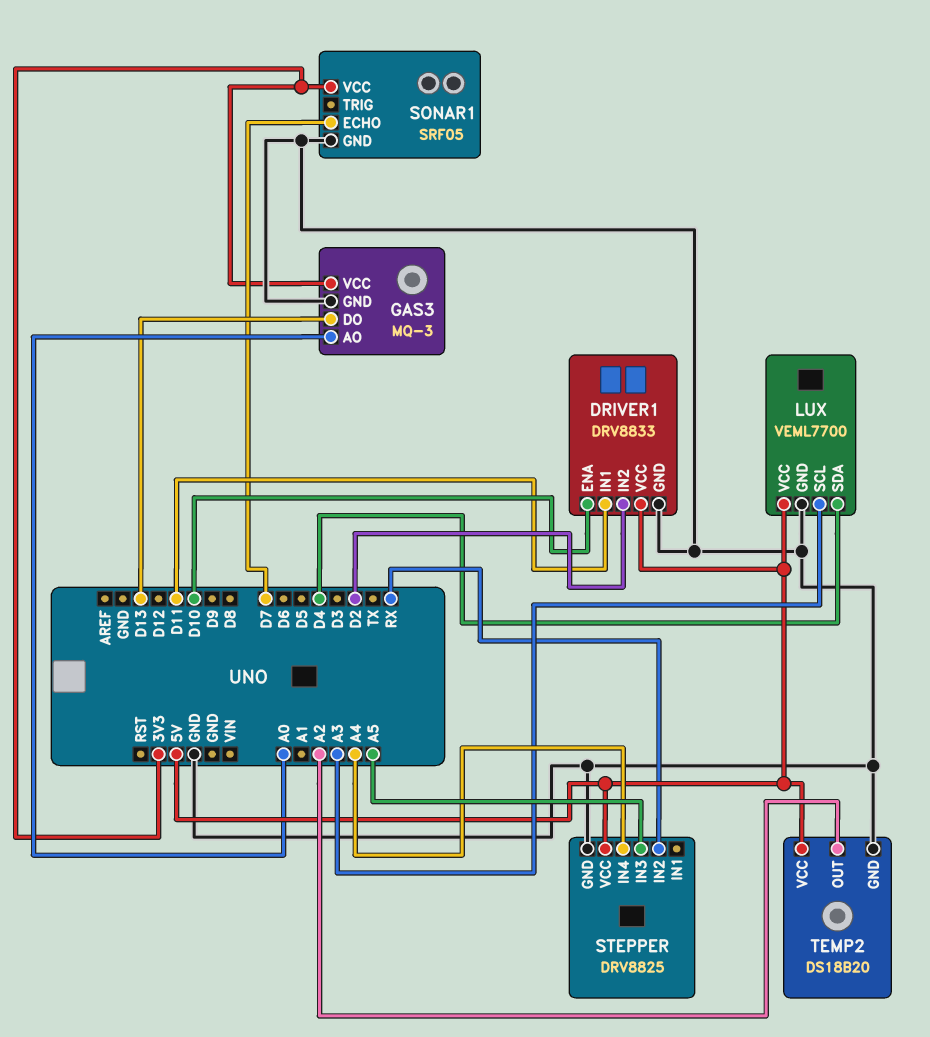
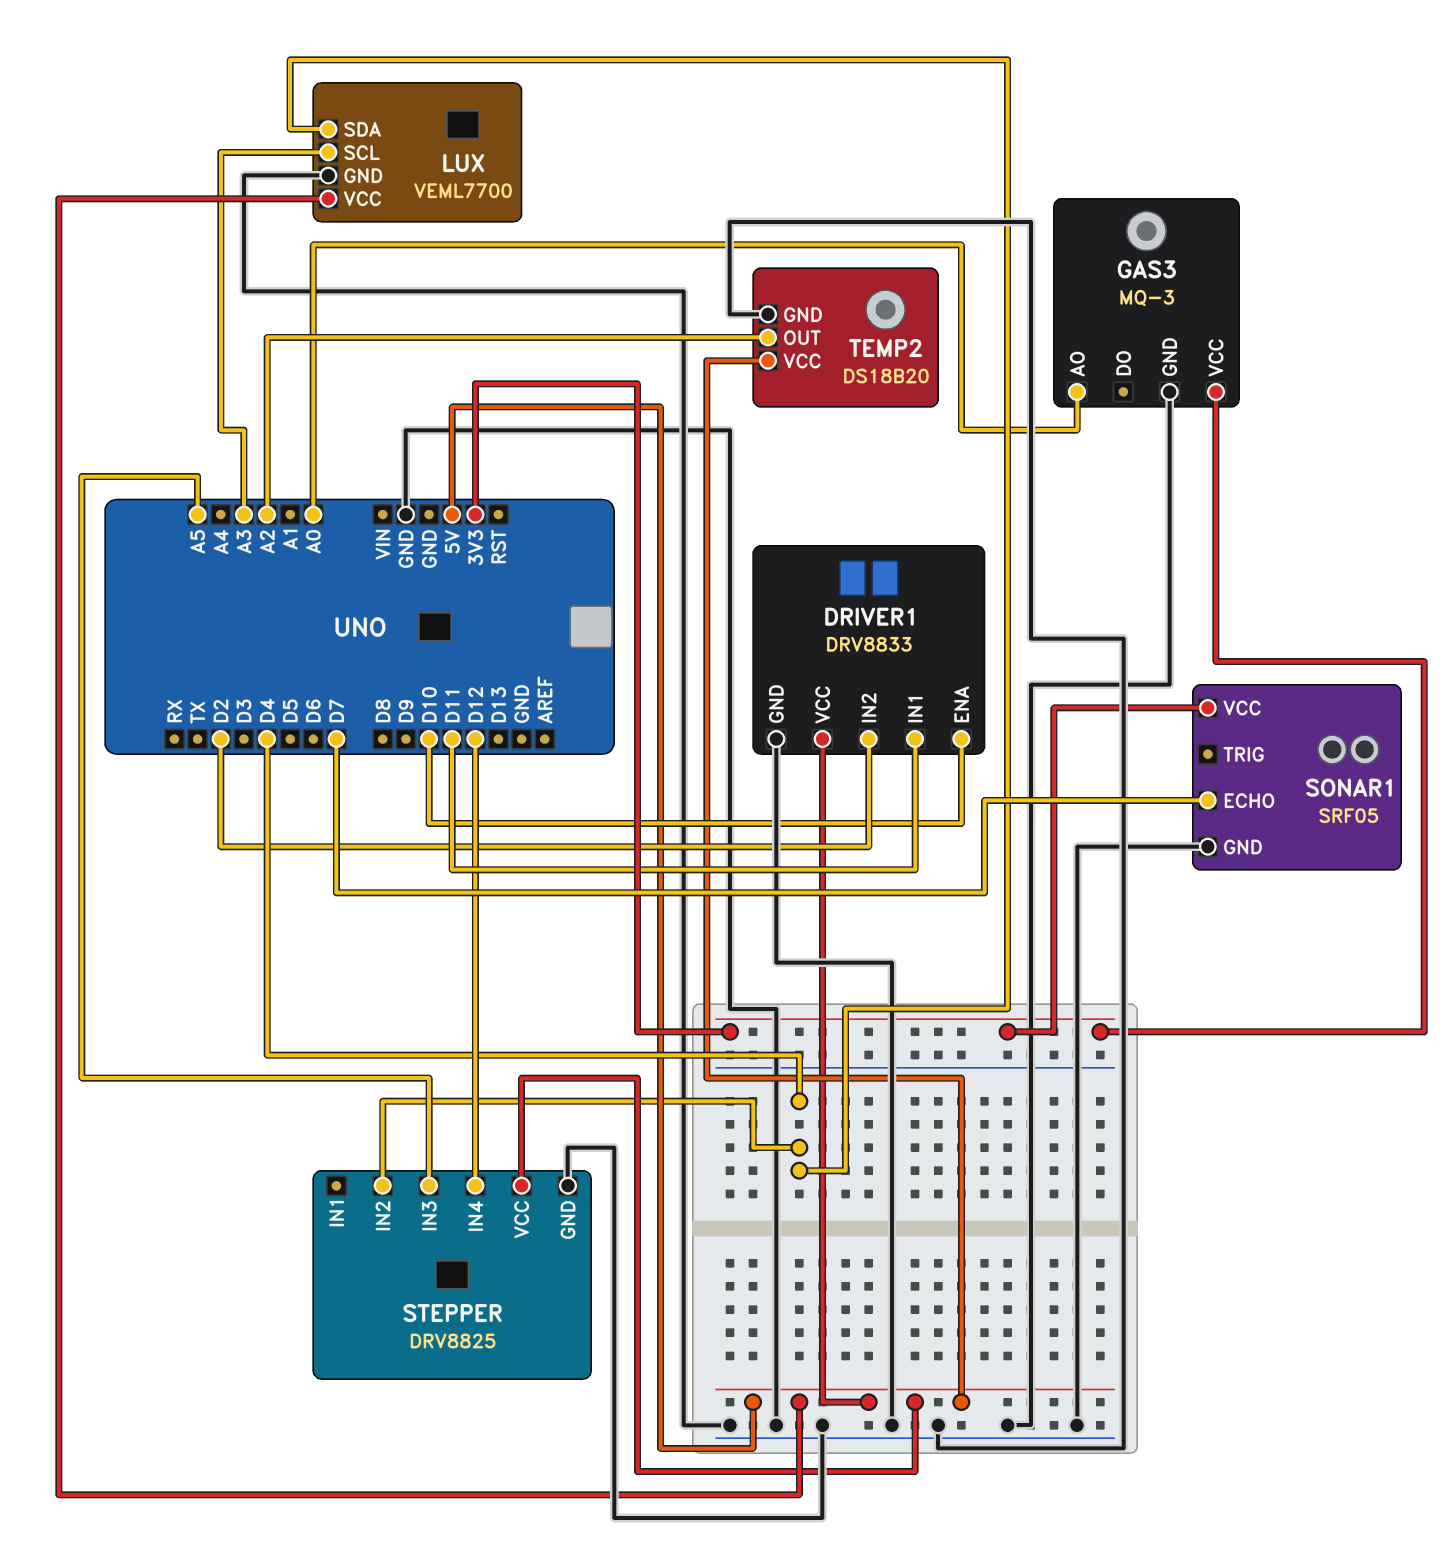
GAS3 pin DO: D13 -> none
STEPPER pin IN2: RX -> D4
STEPPER pin IN4: A4 -> D12

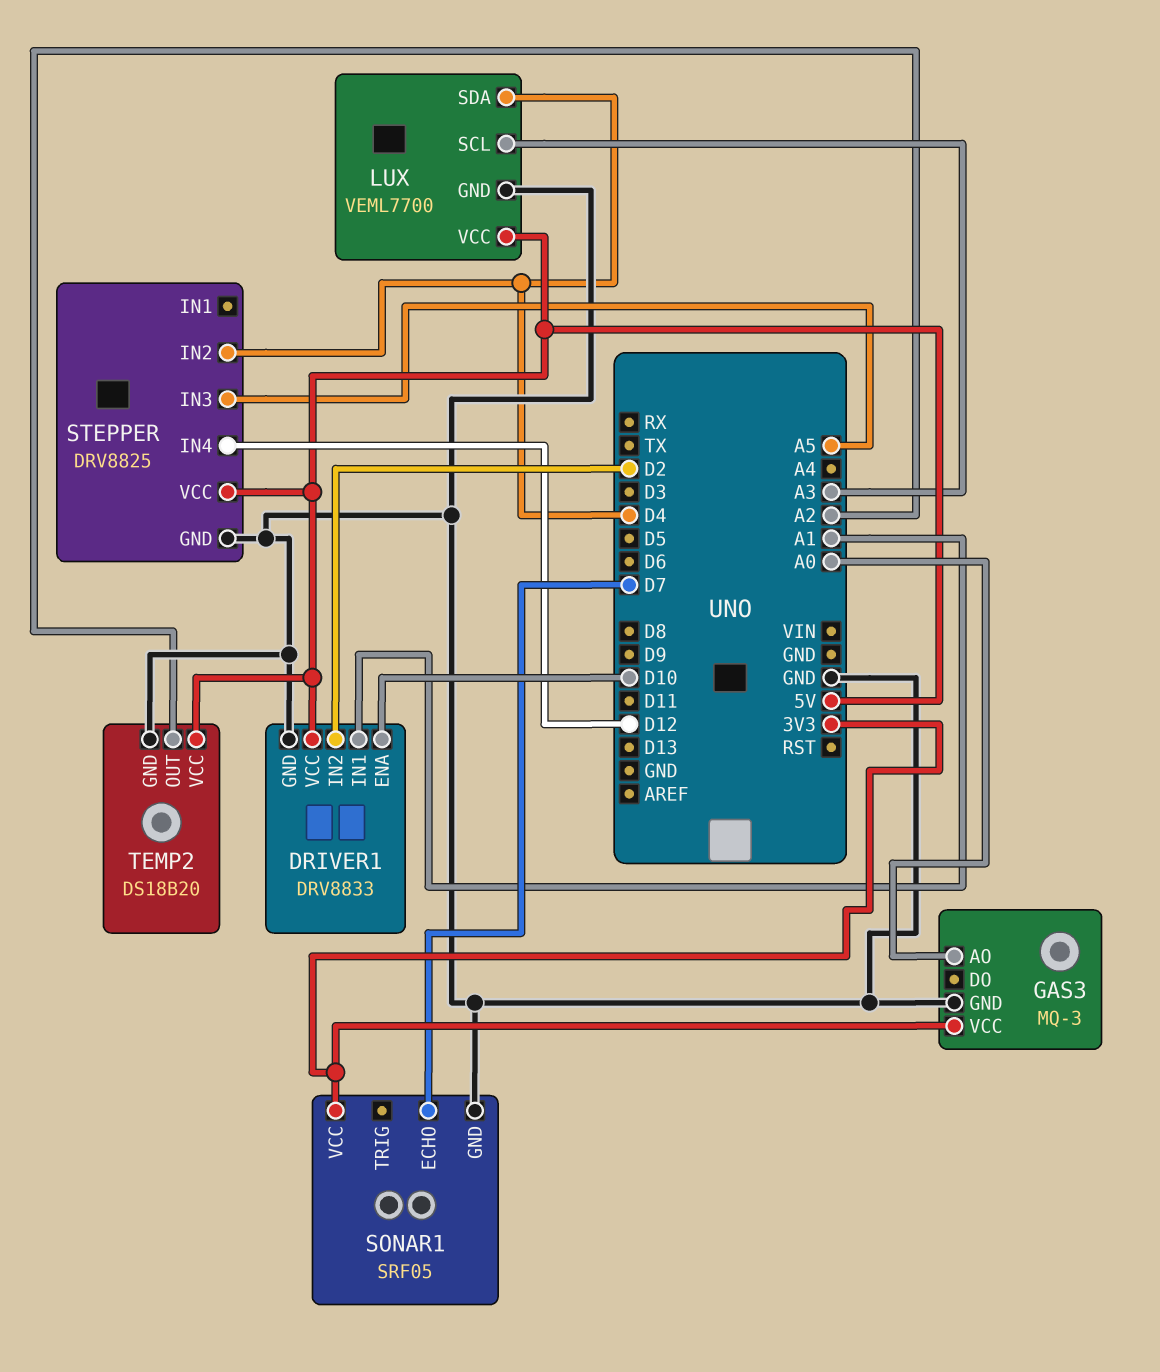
DRIVER1 pin IN1: D11 -> A1

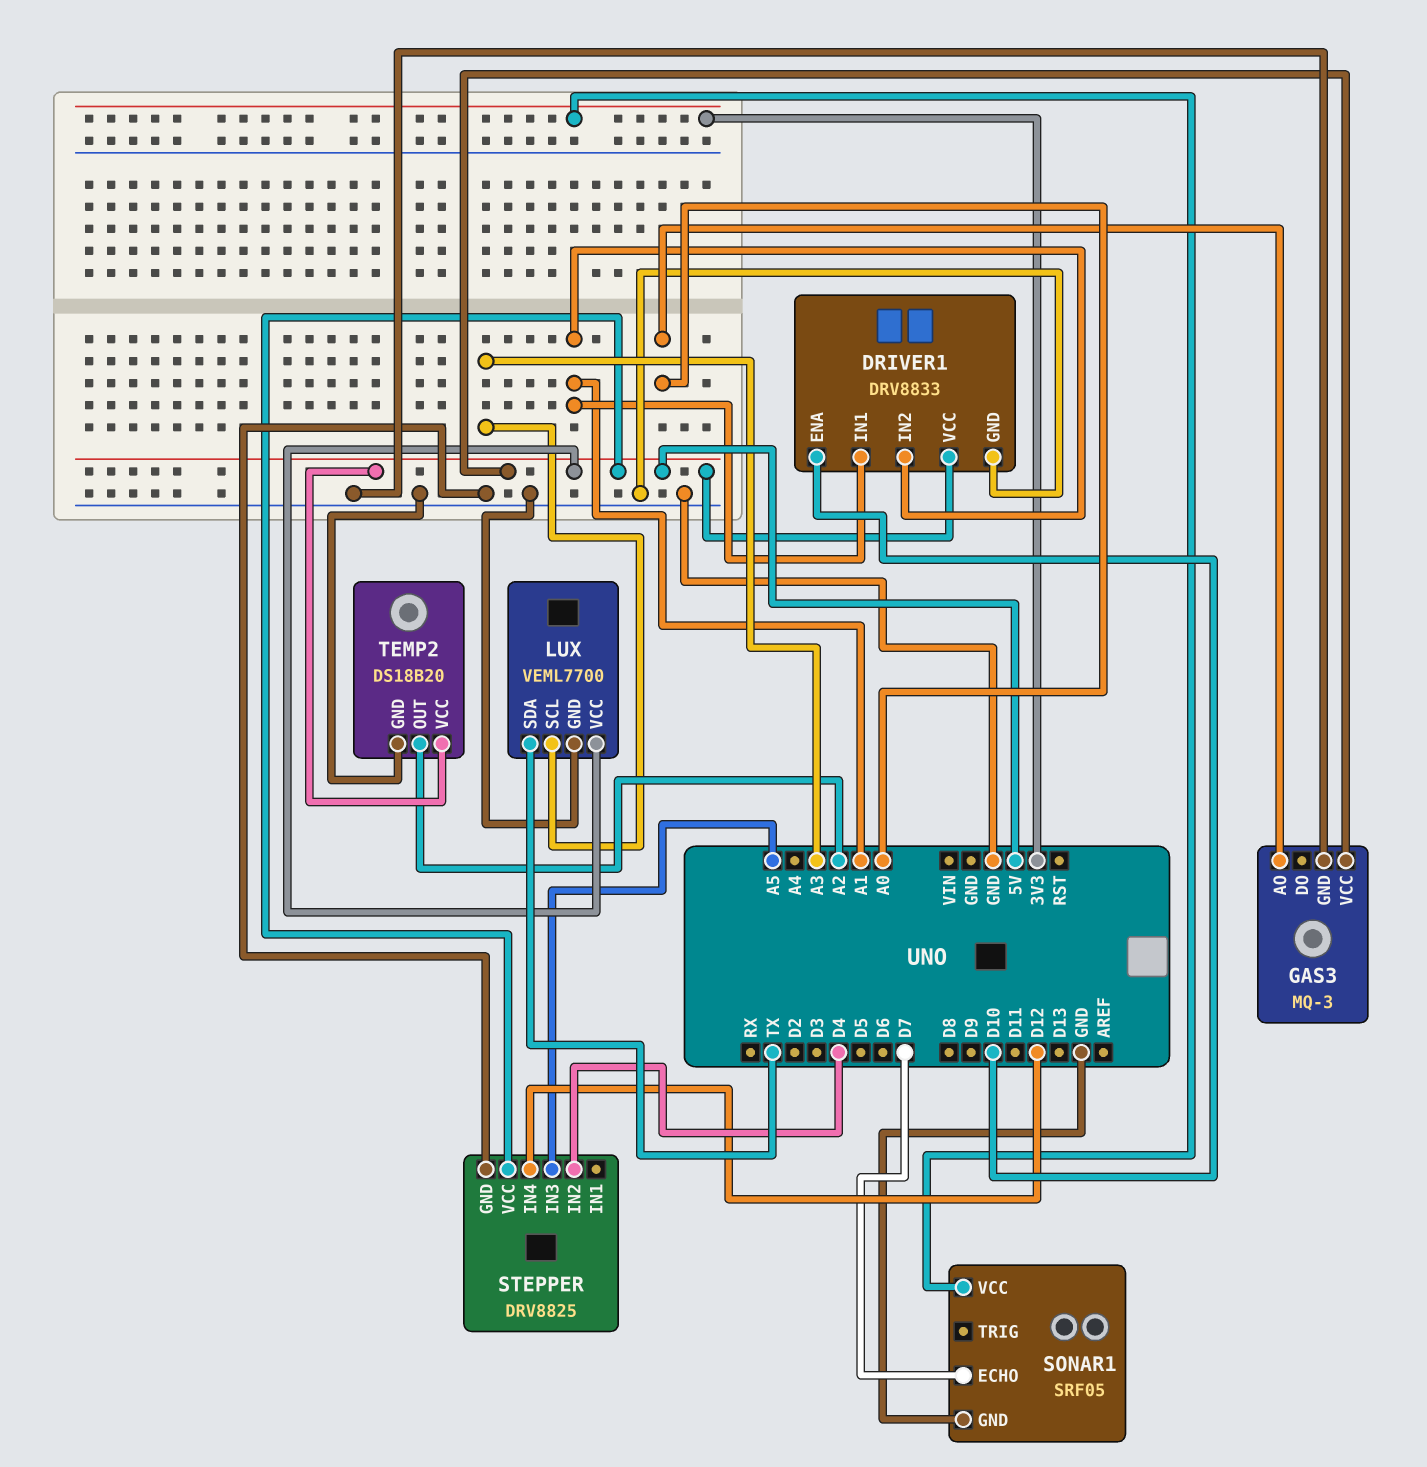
DRIVER1 pin IN2: D2 -> A1
GAS3 pin VCC: 3V3 -> 5V
LUX pin SDA: D4 -> TX

